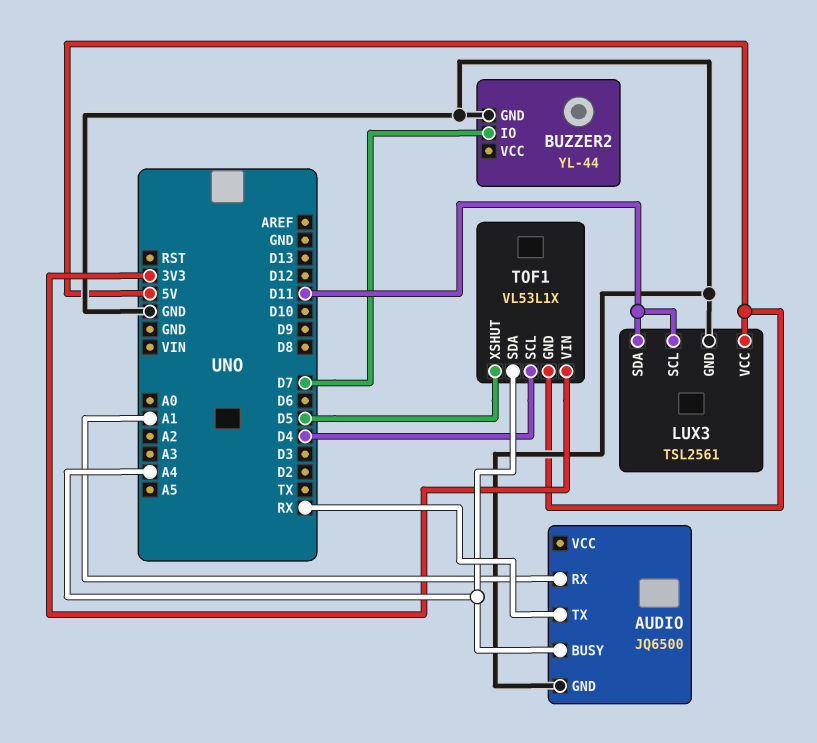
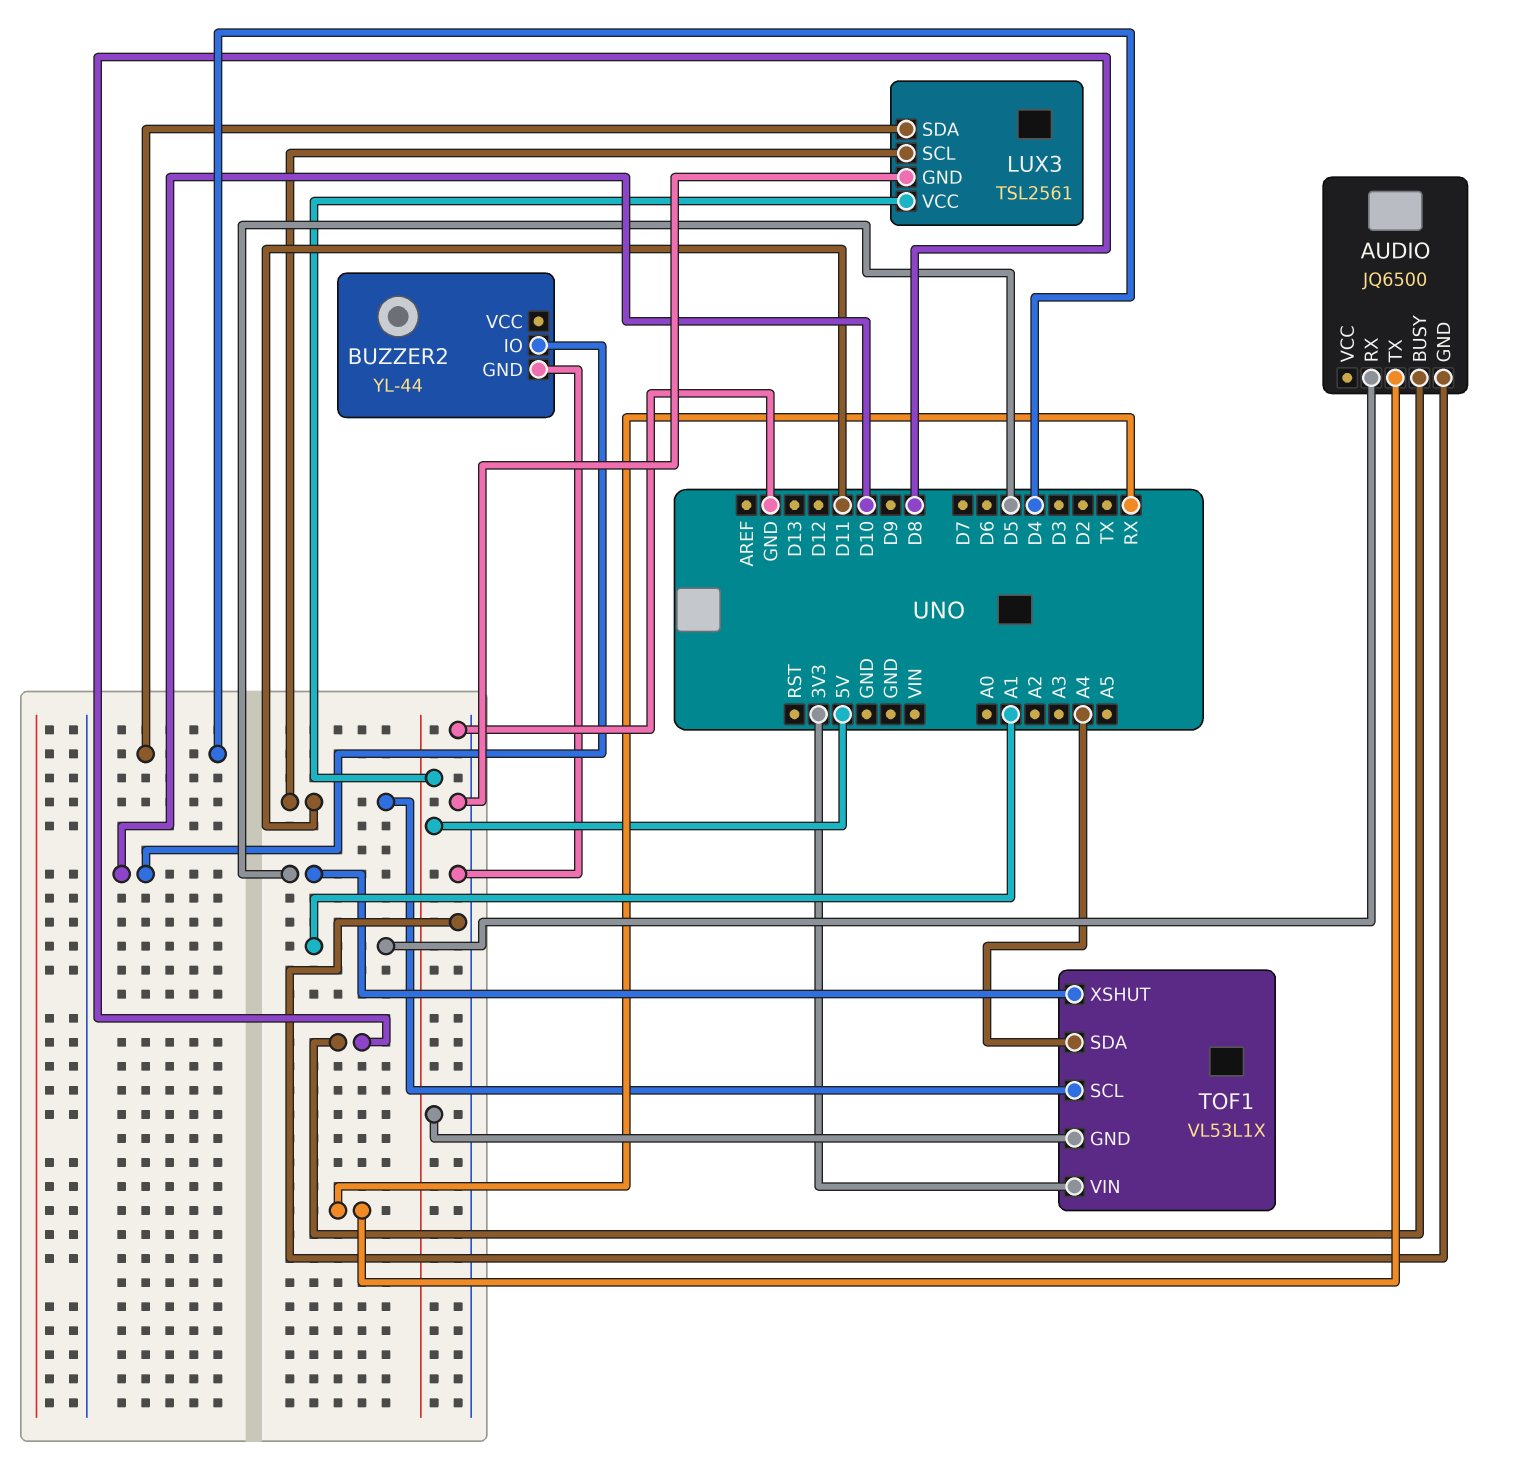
AUDIO pin BUSY: A4 -> D8
BUZZER2 pin IO: D7 -> D10
LUX3 pin SDA: D11 -> D4
TOF1 pin SCL: D4 -> D11

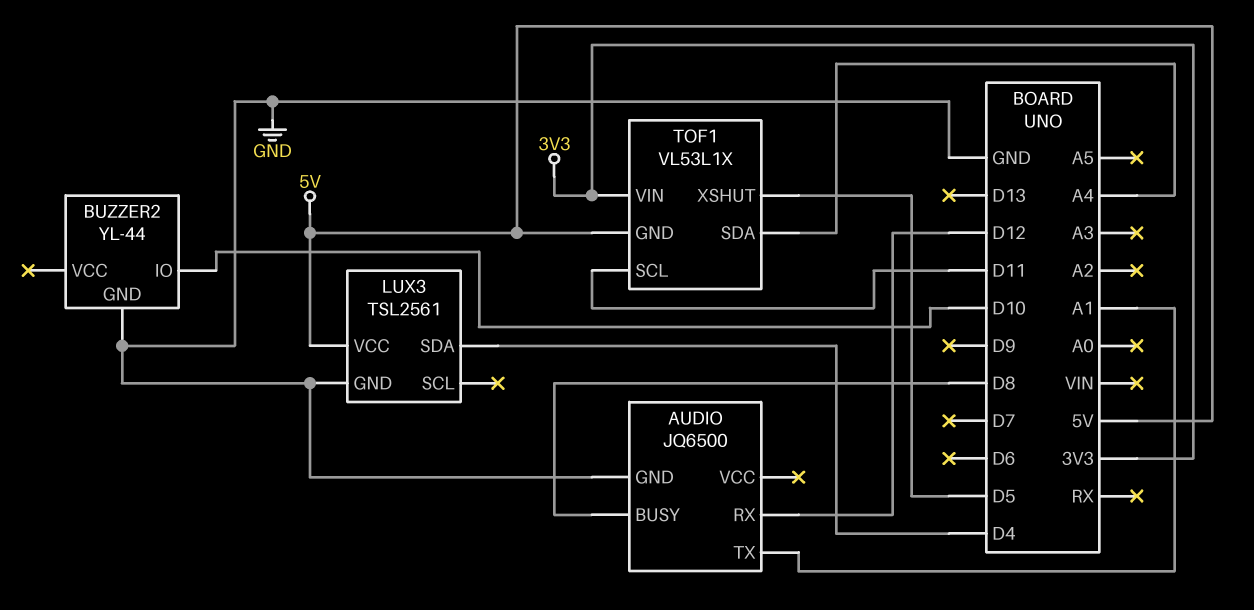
AUDIO pin RX: A1 -> D12
AUDIO pin TX: RX -> A1
LUX3 pin SCL: D11 -> none

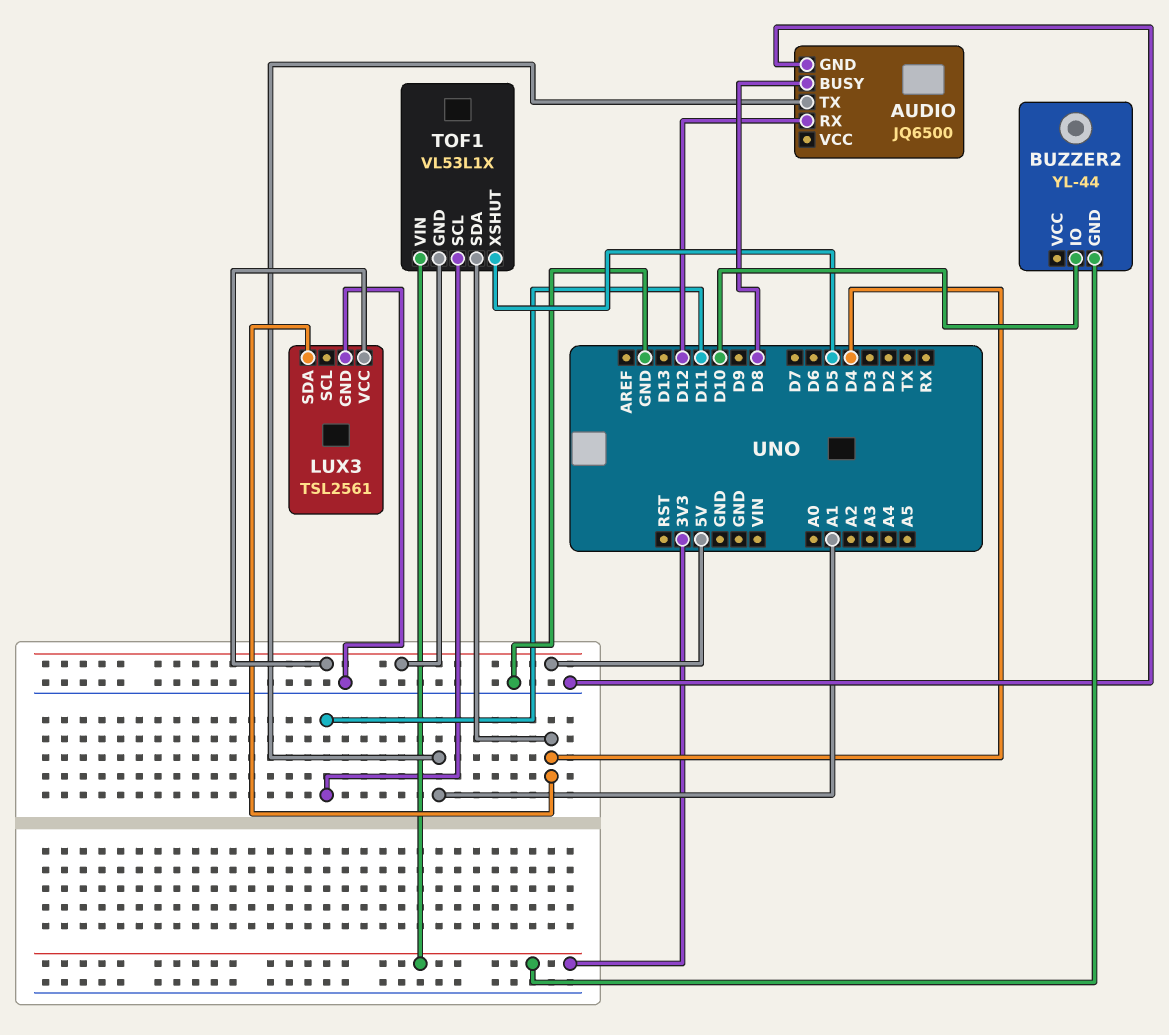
BUZZER2 pin GND: GND -> 3V3
TOF1 pin SDA: A4 -> D4

